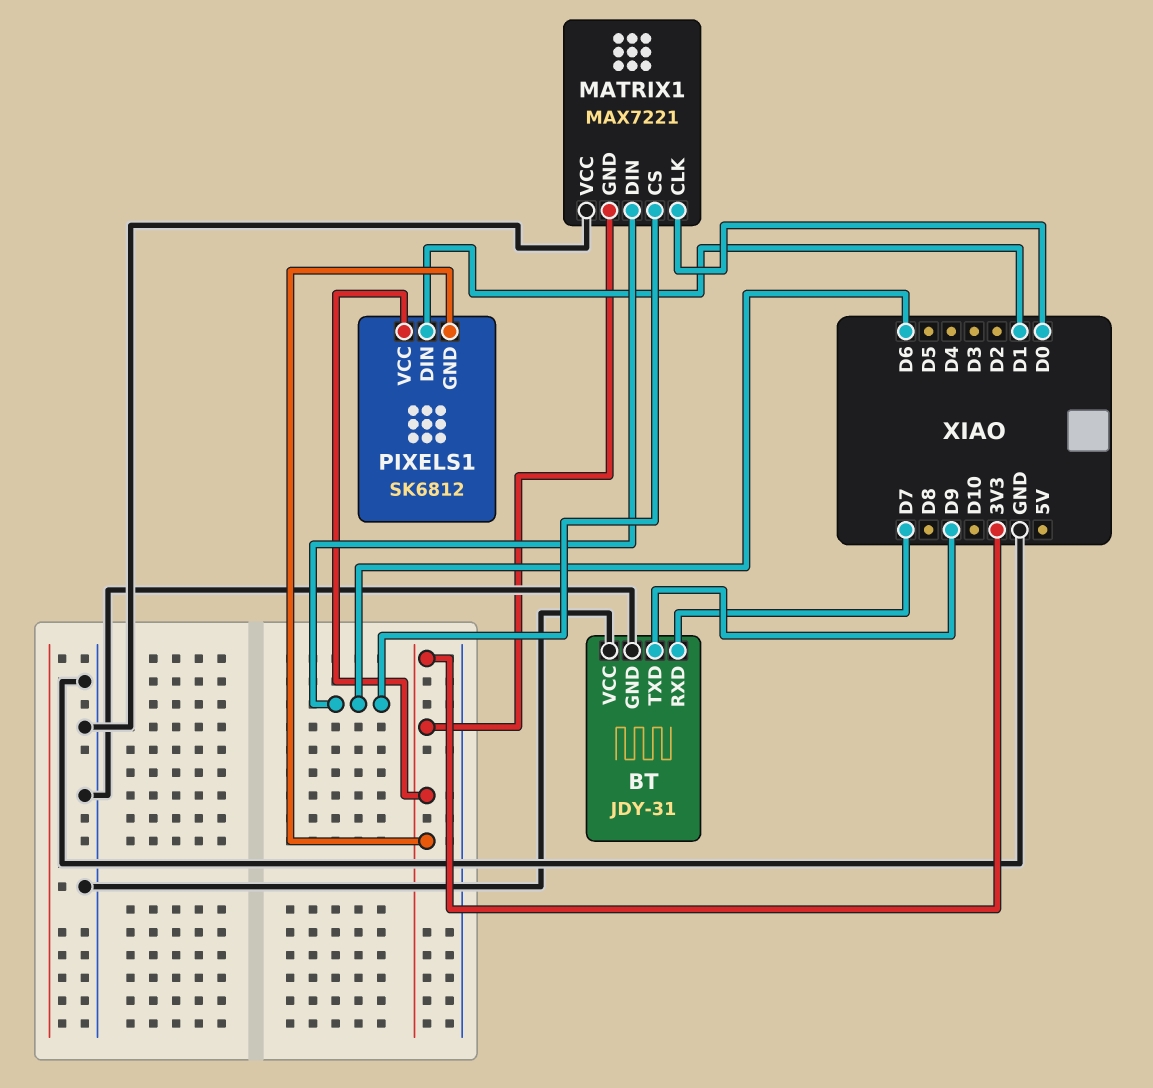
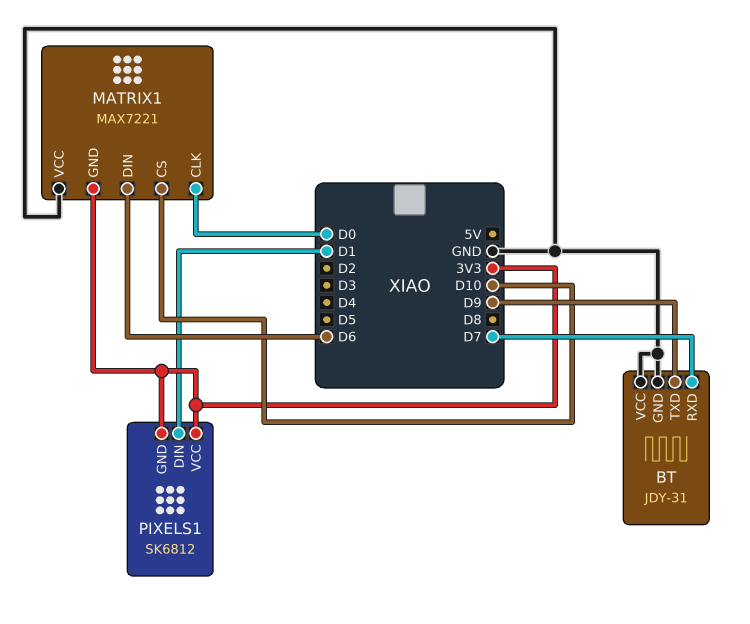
MATRIX1 pin CS: D6 -> D10

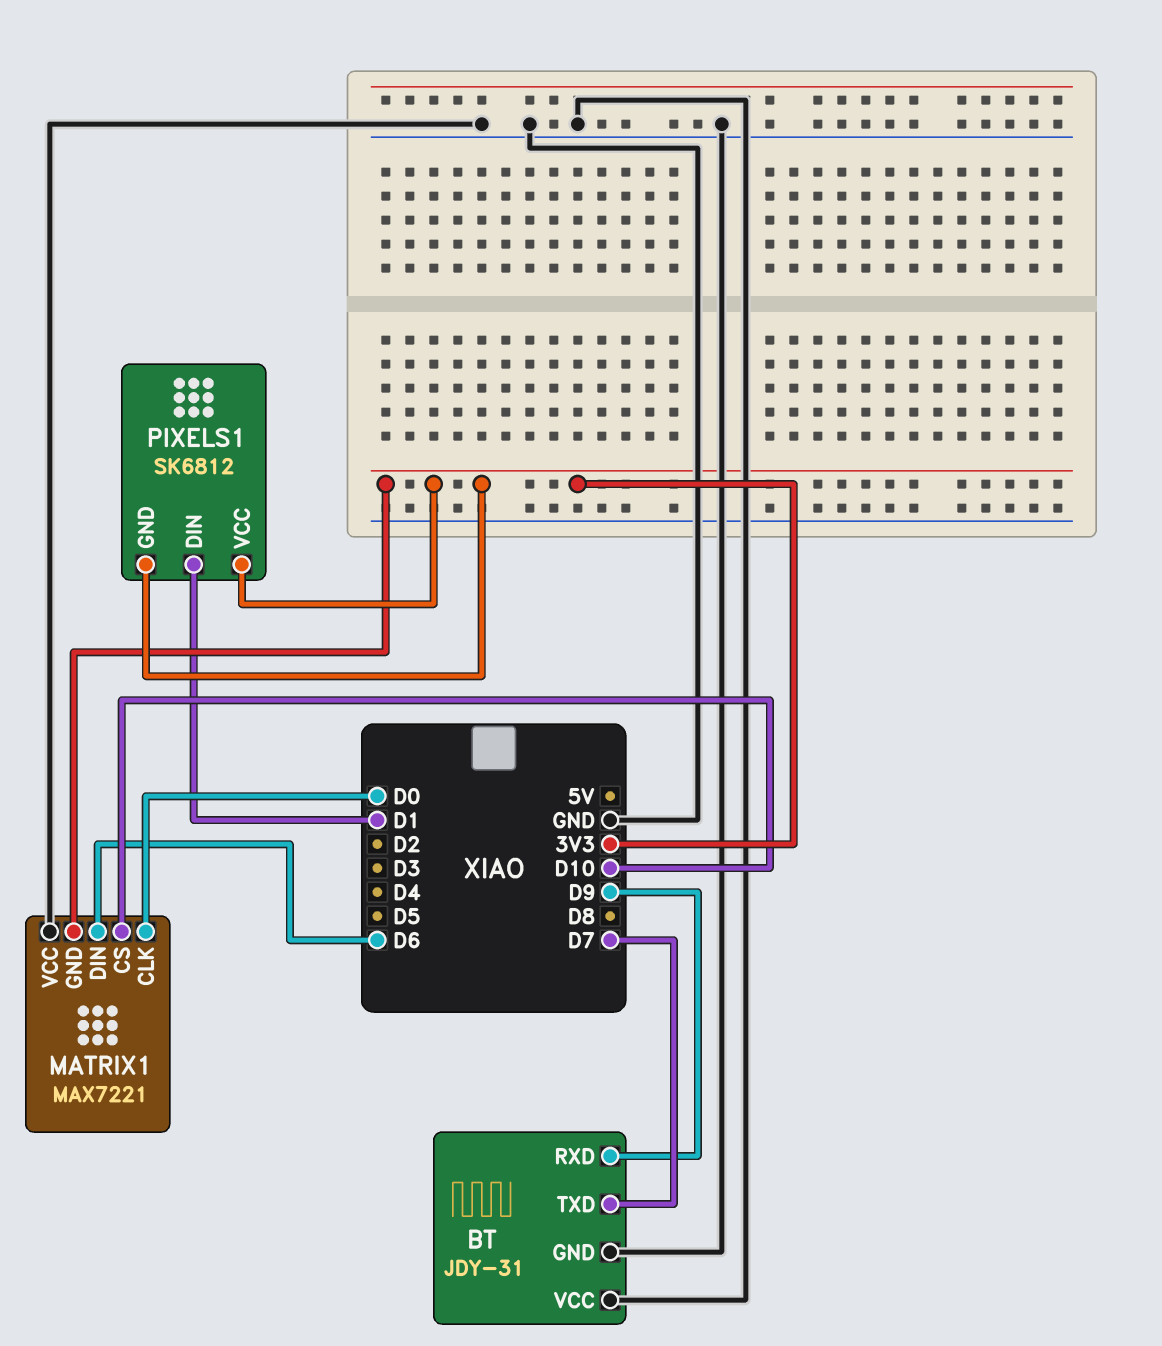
BT pin RXD: D7 -> D9
BT pin TXD: D9 -> D7

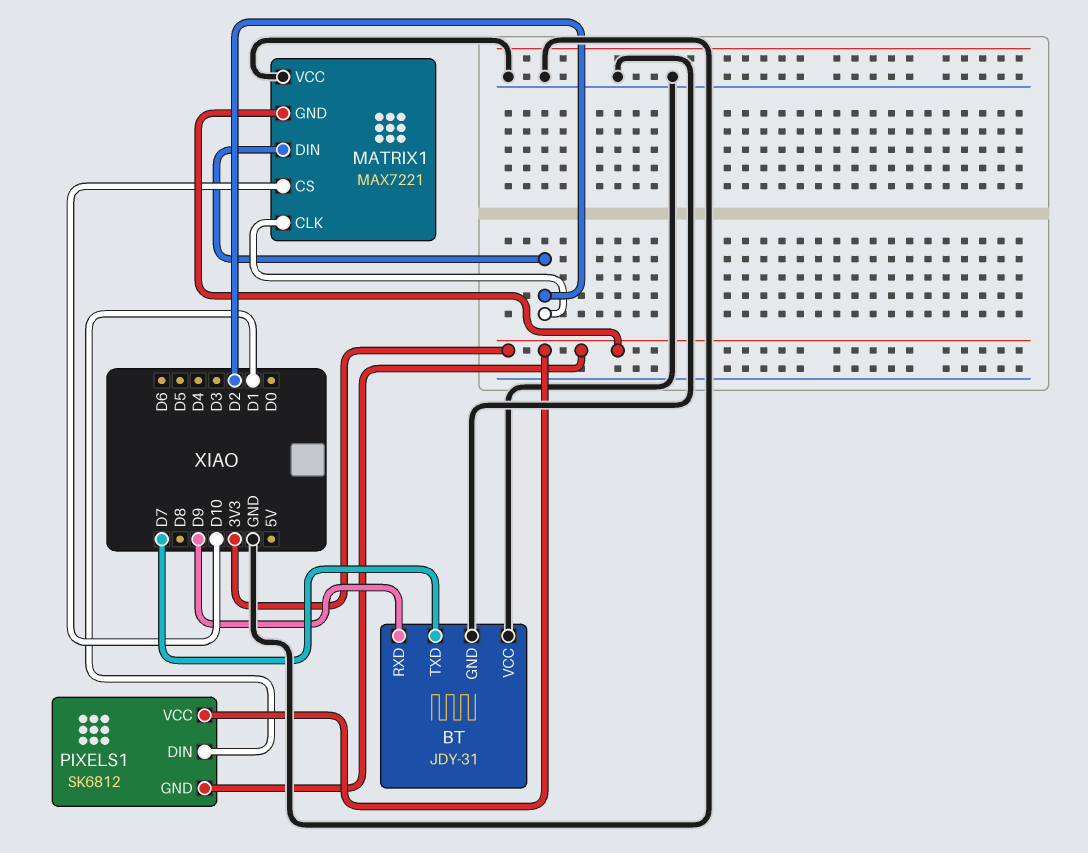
MATRIX1 pin CLK: D0 -> D2
MATRIX1 pin DIN: D6 -> D2

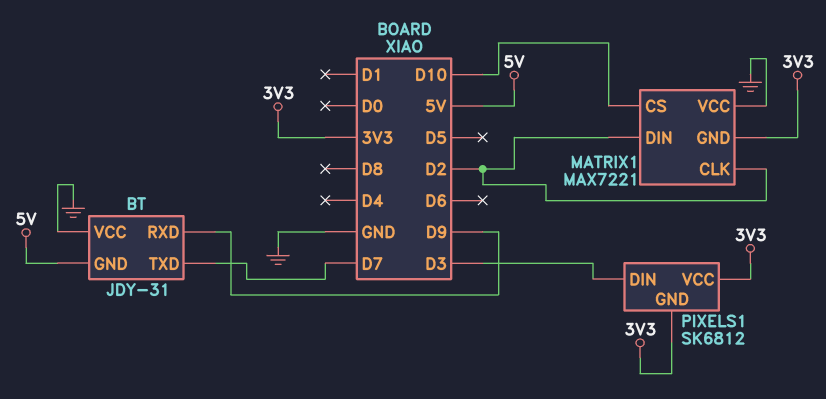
BT pin GND: GND -> 5V
PIXELS1 pin DIN: D1 -> D3

